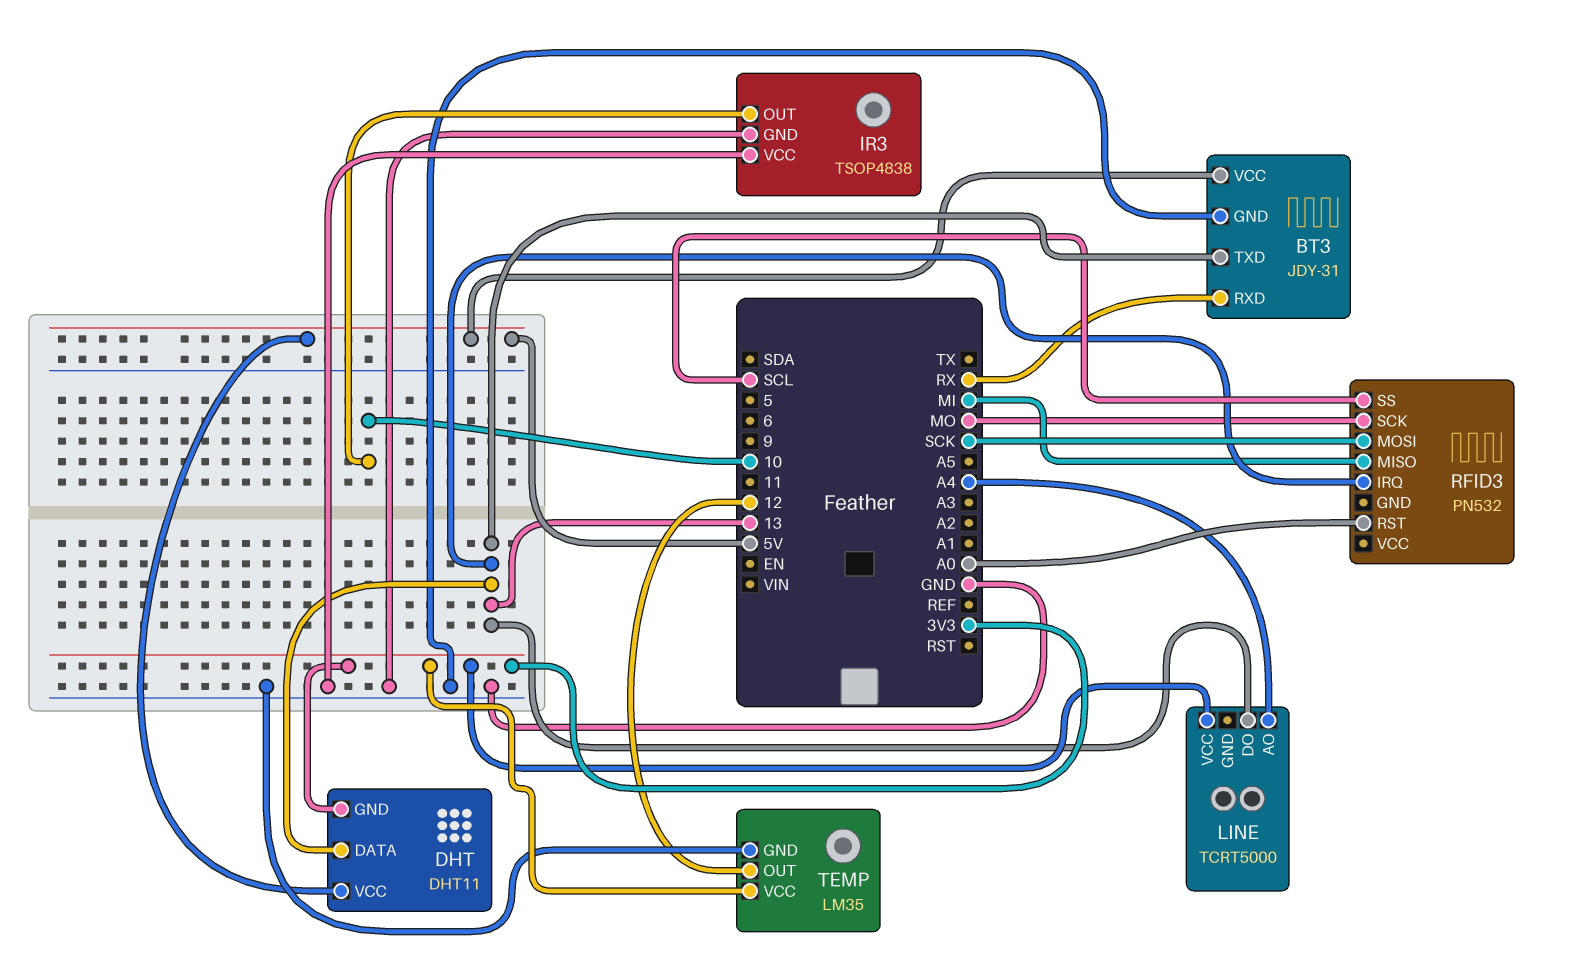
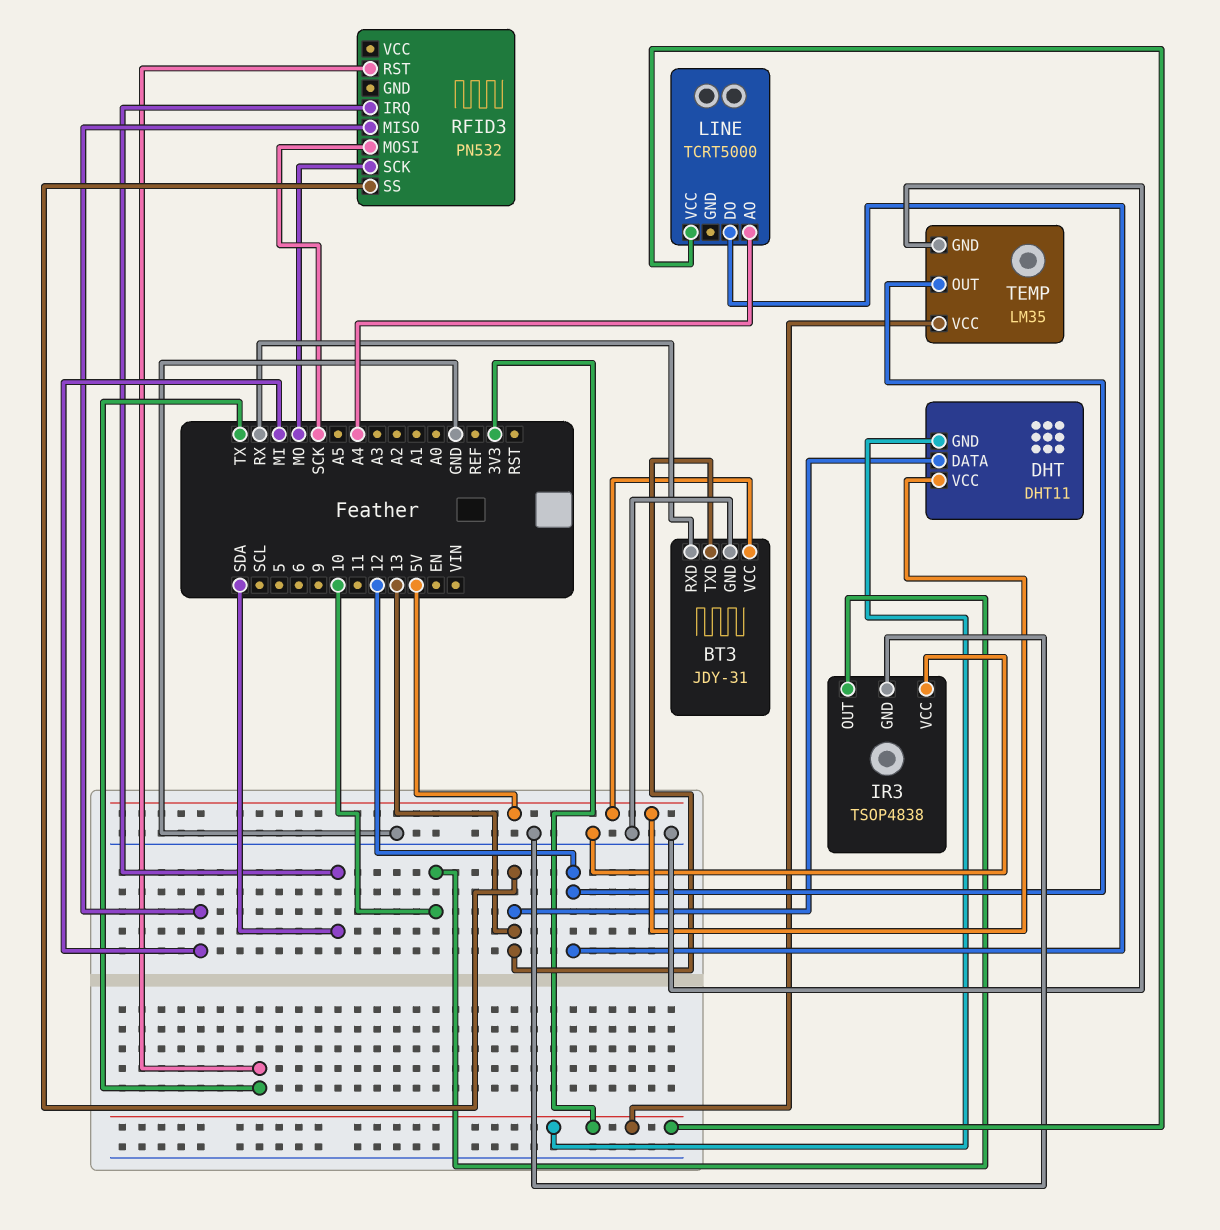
LINE pin DO: 13 -> 12
RFID3 pin IRQ: 13 -> SDA
RFID3 pin RST: A0 -> TX
RFID3 pin SS: SCL -> 13

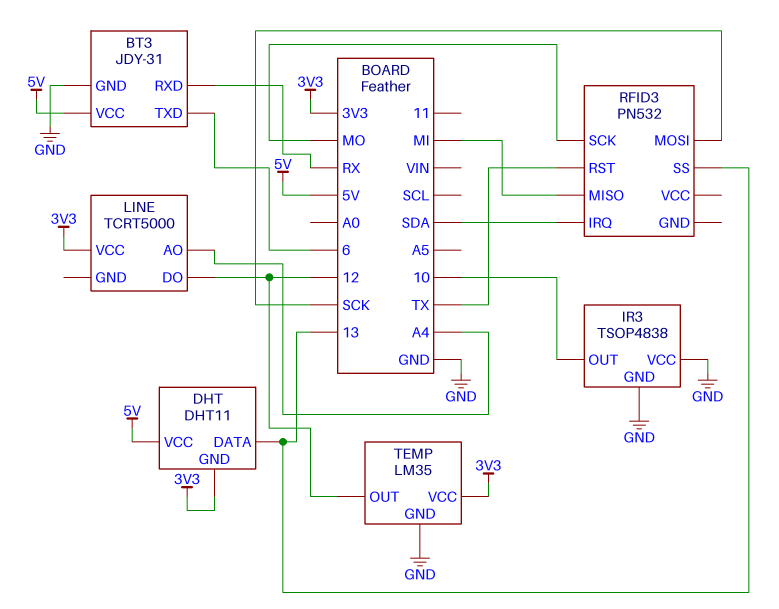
BT3 pin TXD: 13 -> 6

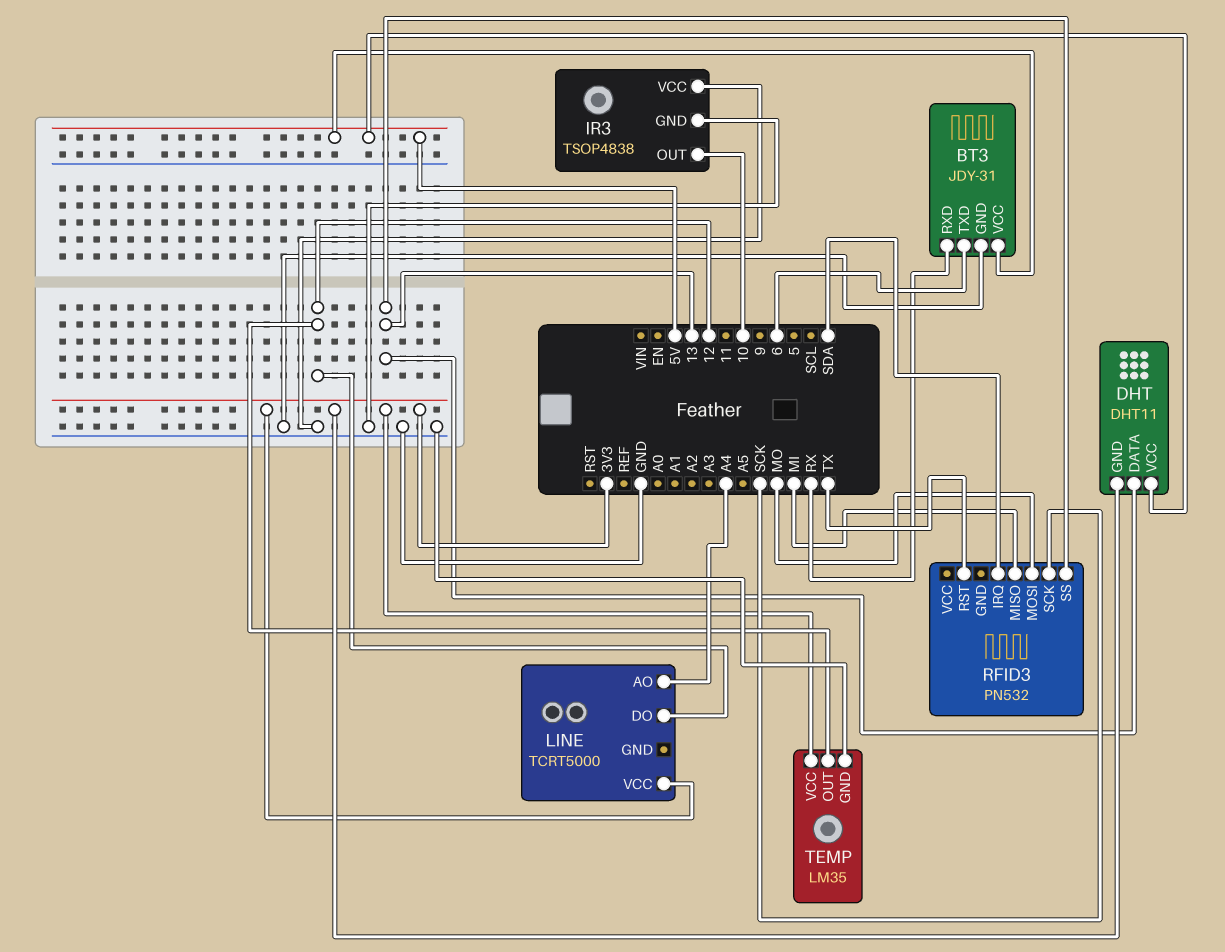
RFID3 pin MOSI: SCK -> MO
RFID3 pin SCK: MO -> SCK

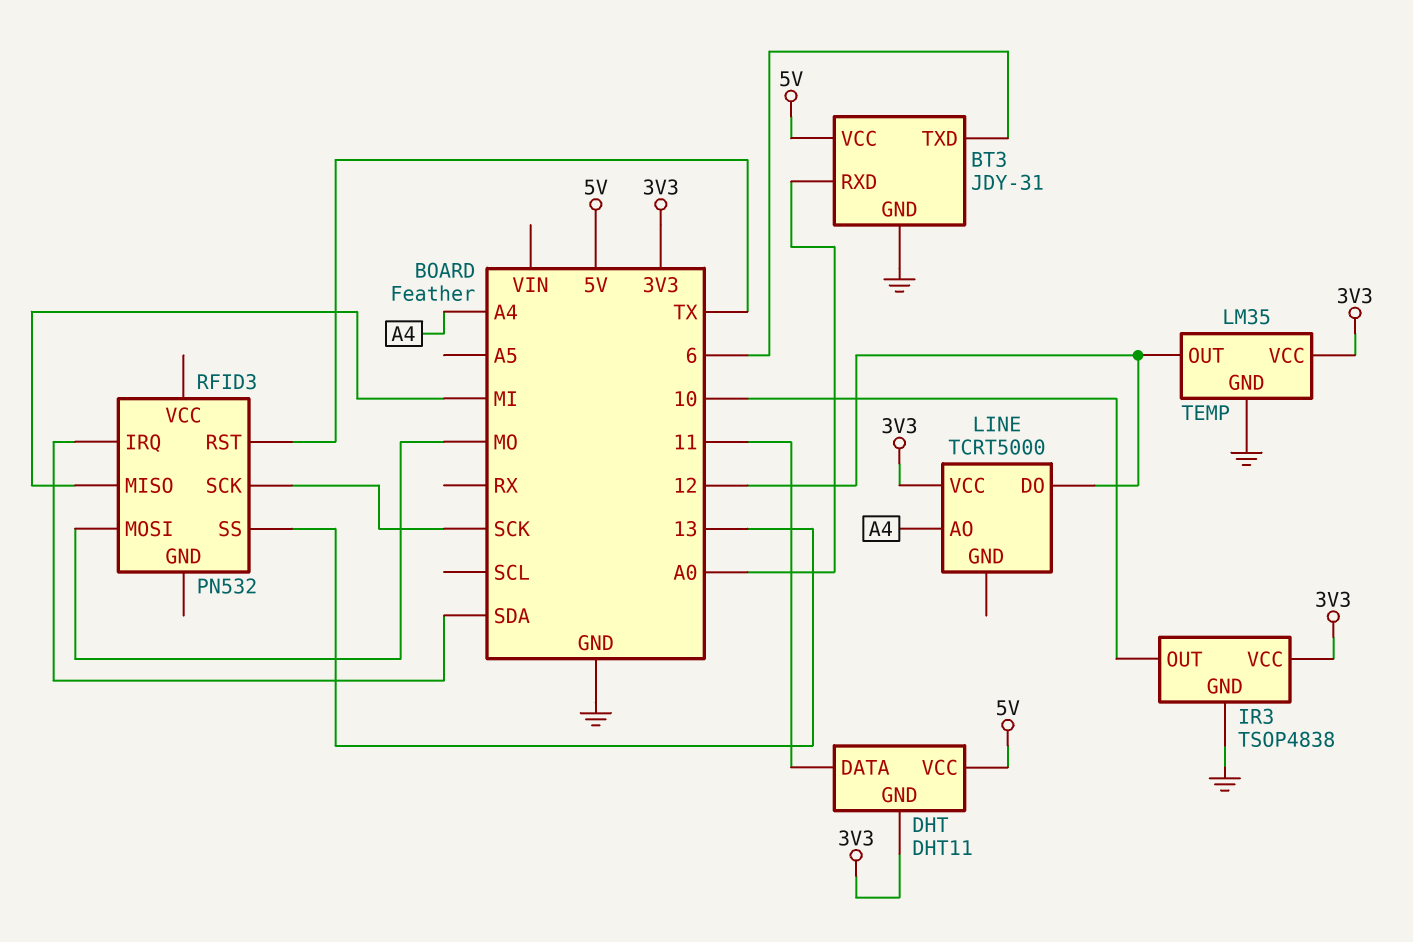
BT3 pin RXD: RX -> A0
DHT pin DATA: 13 -> 11
IR3 pin VCC: GND -> 3V3

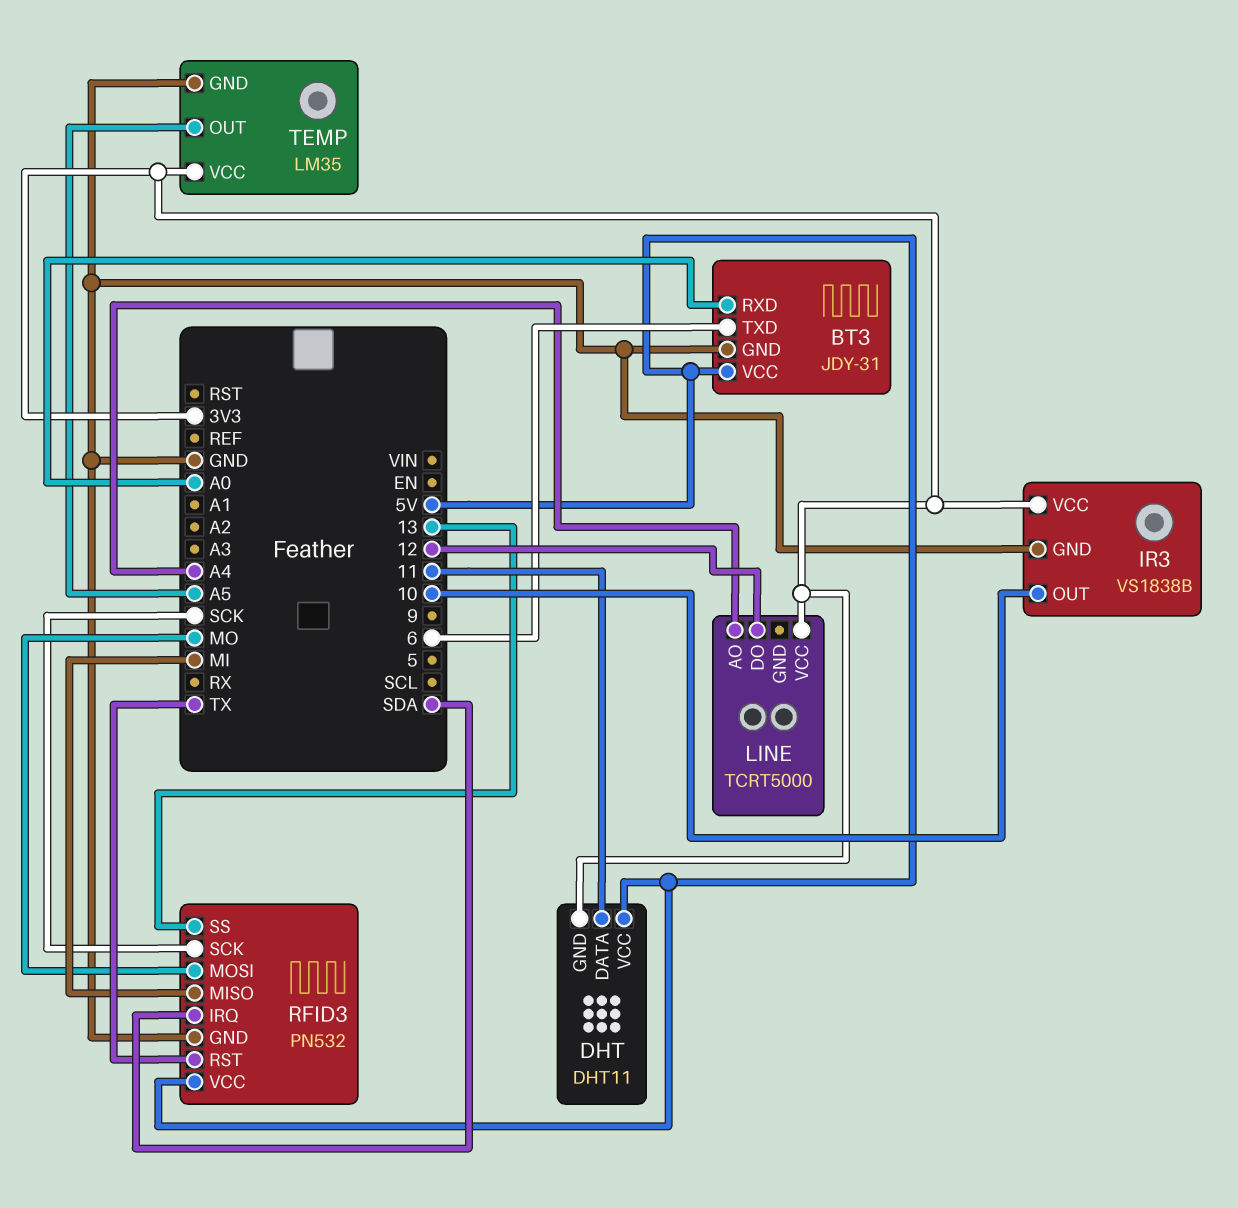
IR3: TSOP4838 -> VS1838B
RFID3 pin GND: none -> GND
RFID3 pin VCC: none -> 5V
TEMP pin OUT: 12 -> A5

